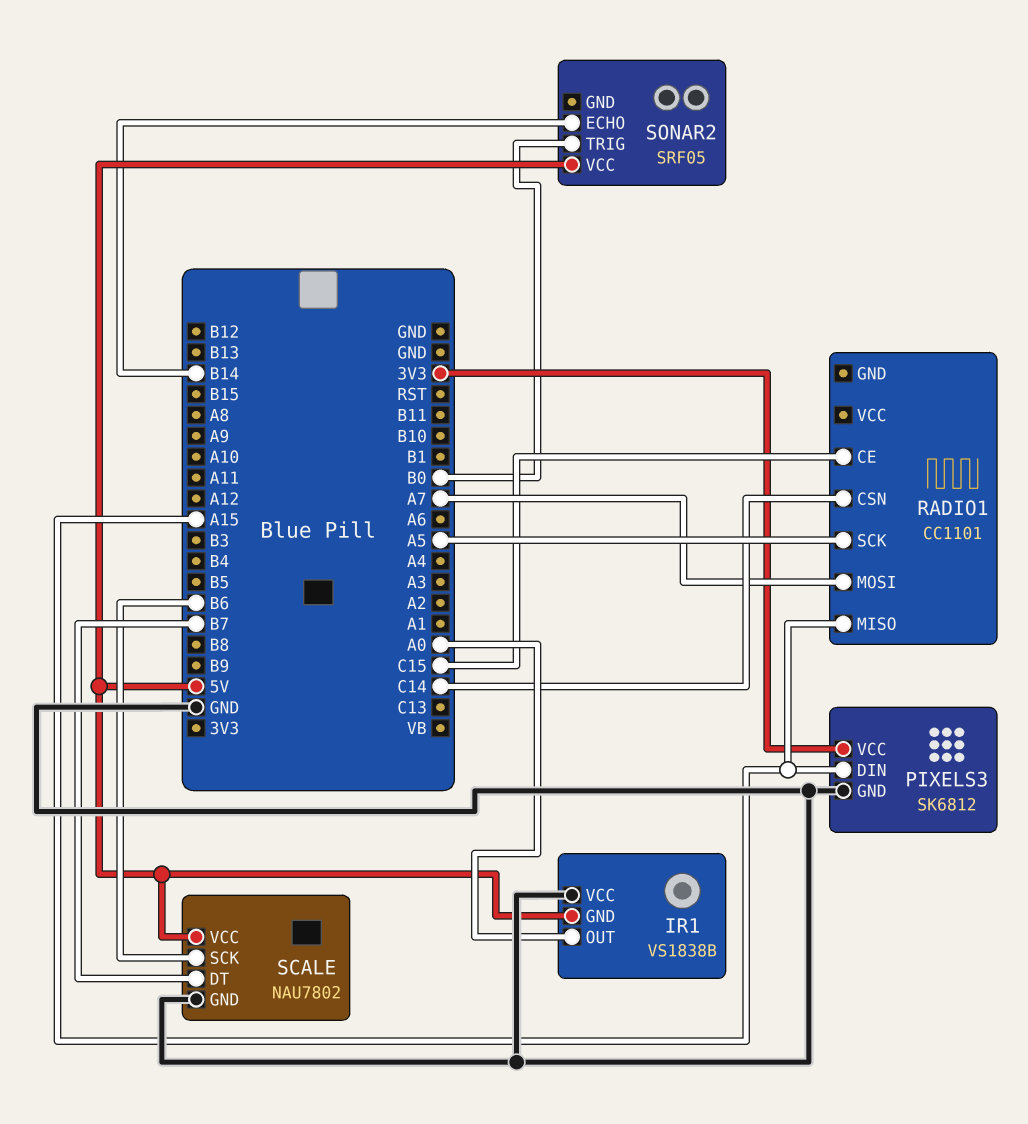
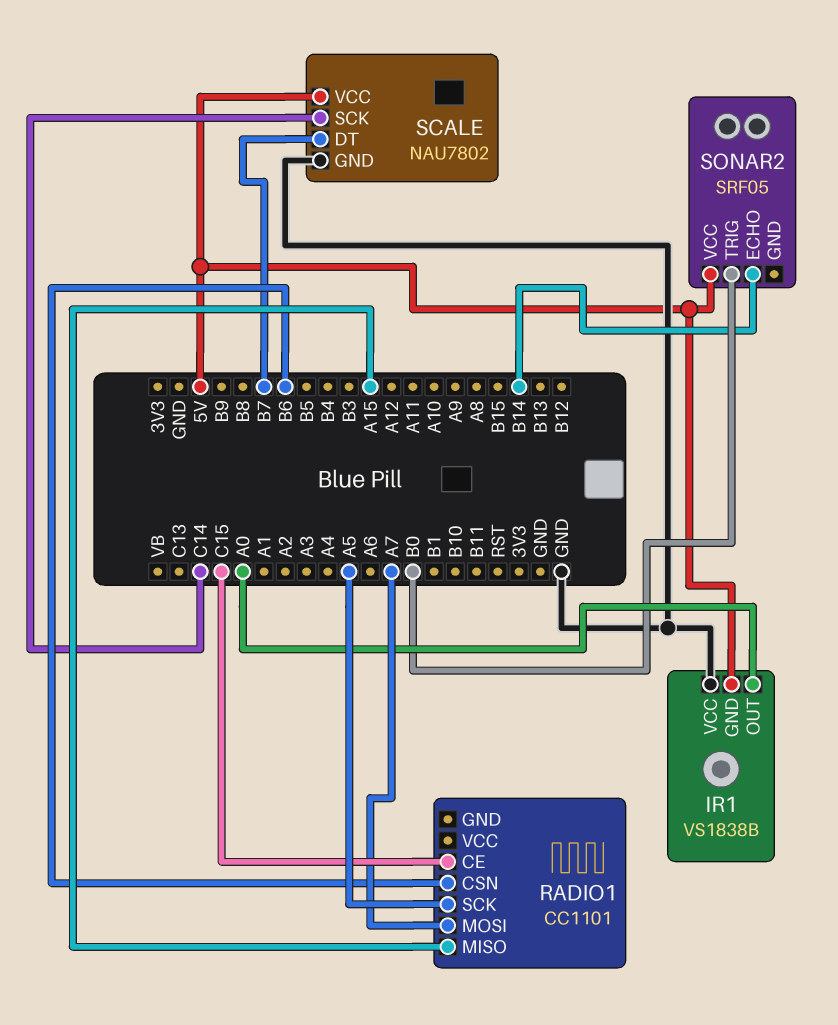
PIXELS3: SK6812 -> none
PIXELS3 pin DIN: A15 -> none
PIXELS3 pin GND: GND -> none
PIXELS3 pin VCC: 3V3 -> none
RADIO1 pin CSN: C14 -> B6
SCALE pin SCK: B6 -> C14

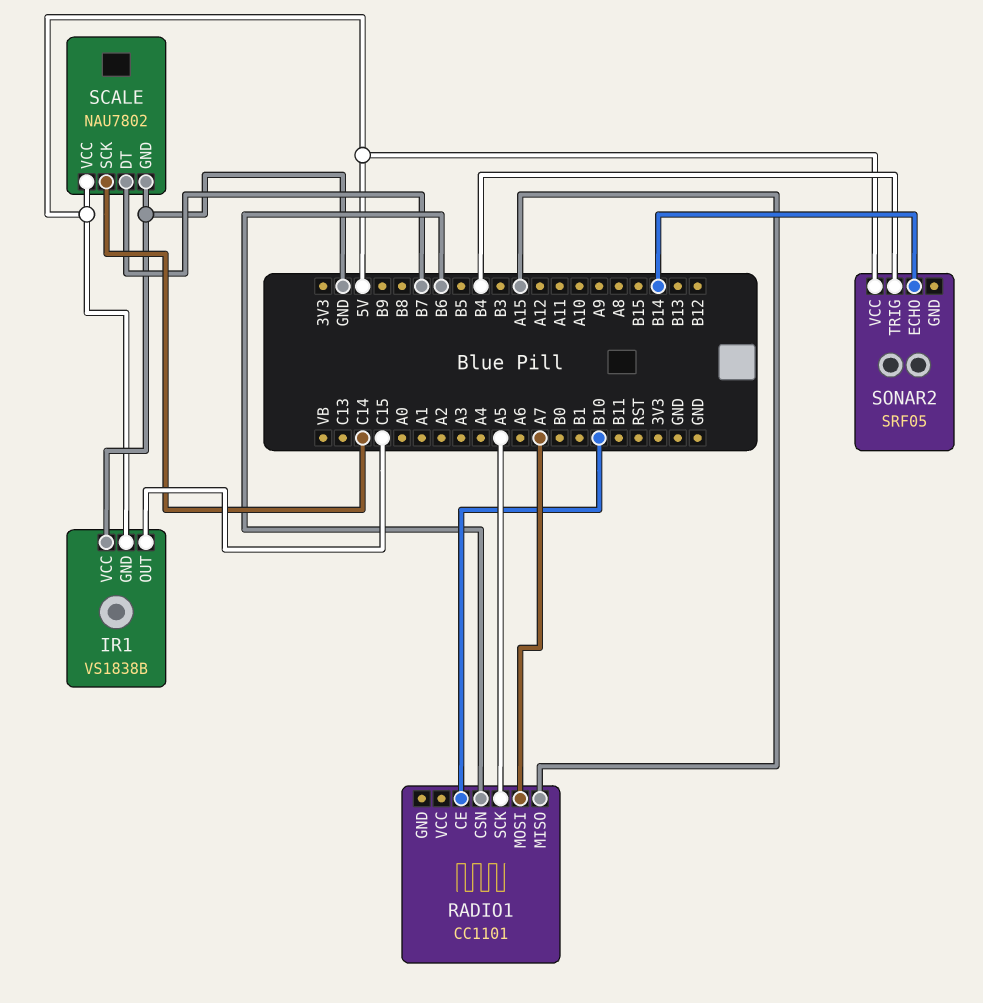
IR1 pin OUT: A0 -> C15
RADIO1 pin CE: C15 -> B10
SONAR2 pin TRIG: B0 -> B4

